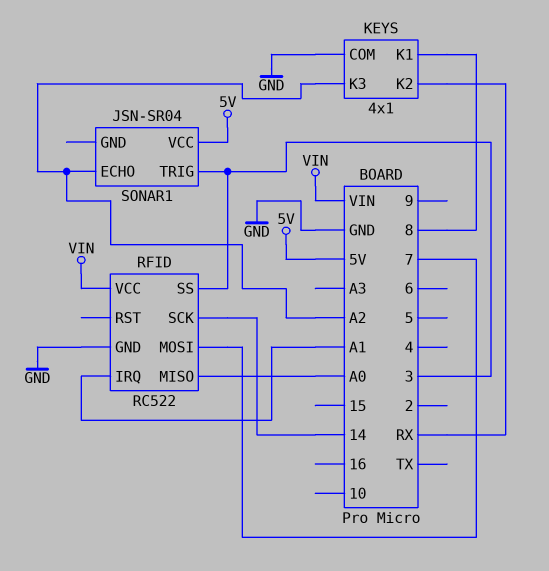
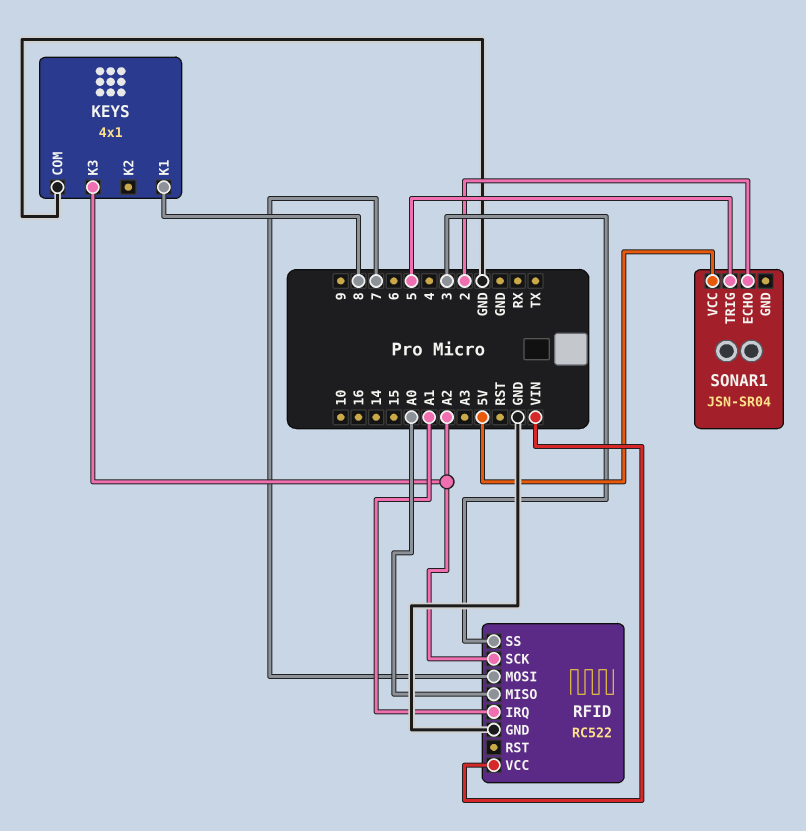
KEYS pin K2: RX -> none
RFID pin SCK: 14 -> A2
SONAR1 pin ECHO: A2 -> 2
SONAR1 pin TRIG: 3 -> 5

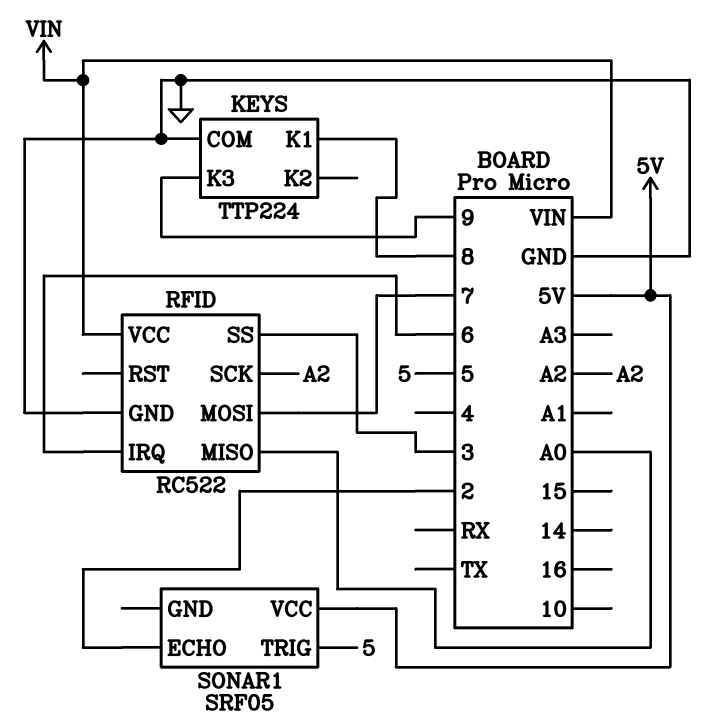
KEYS: 4x1 -> TTP224
KEYS pin K3: A2 -> 9
RFID pin IRQ: A1 -> 6
SONAR1: JSN-SR04 -> SRF05

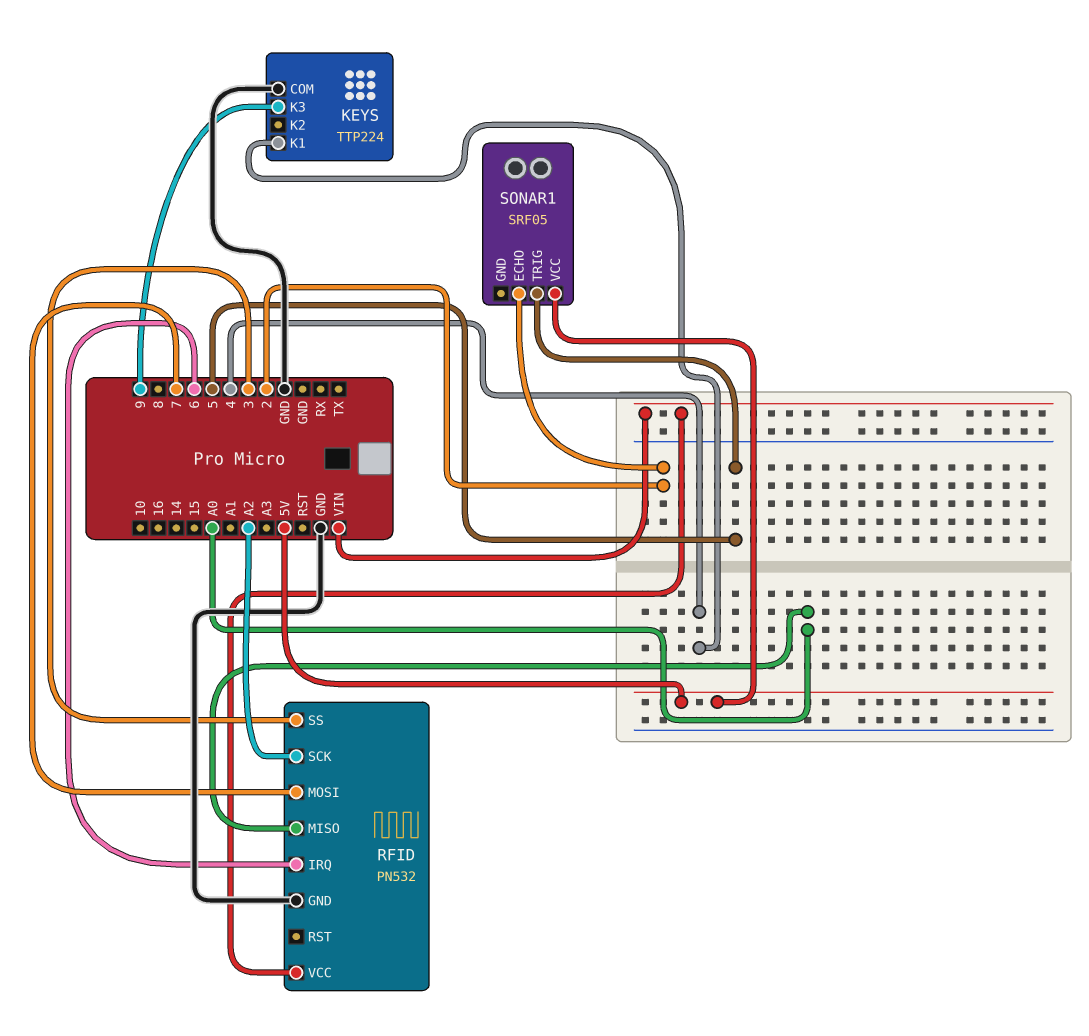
KEYS pin K1: 8 -> 4
RFID: RC522 -> PN532

